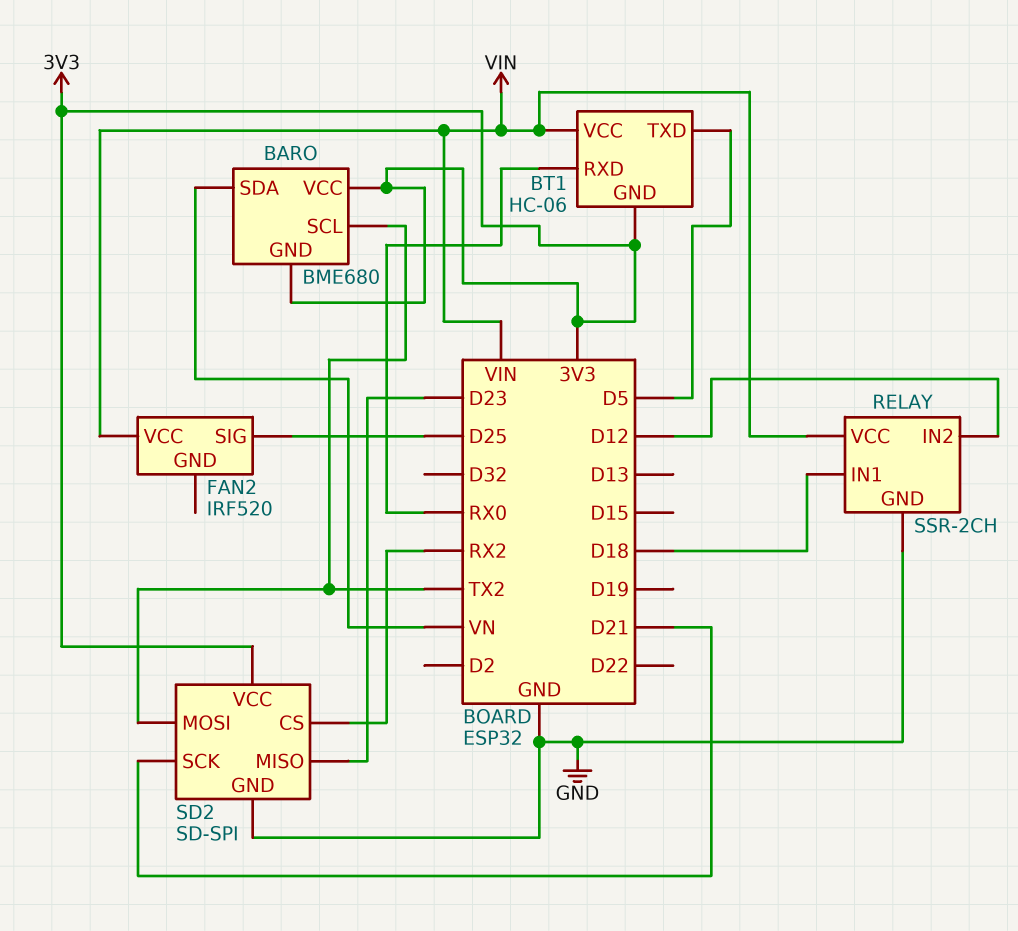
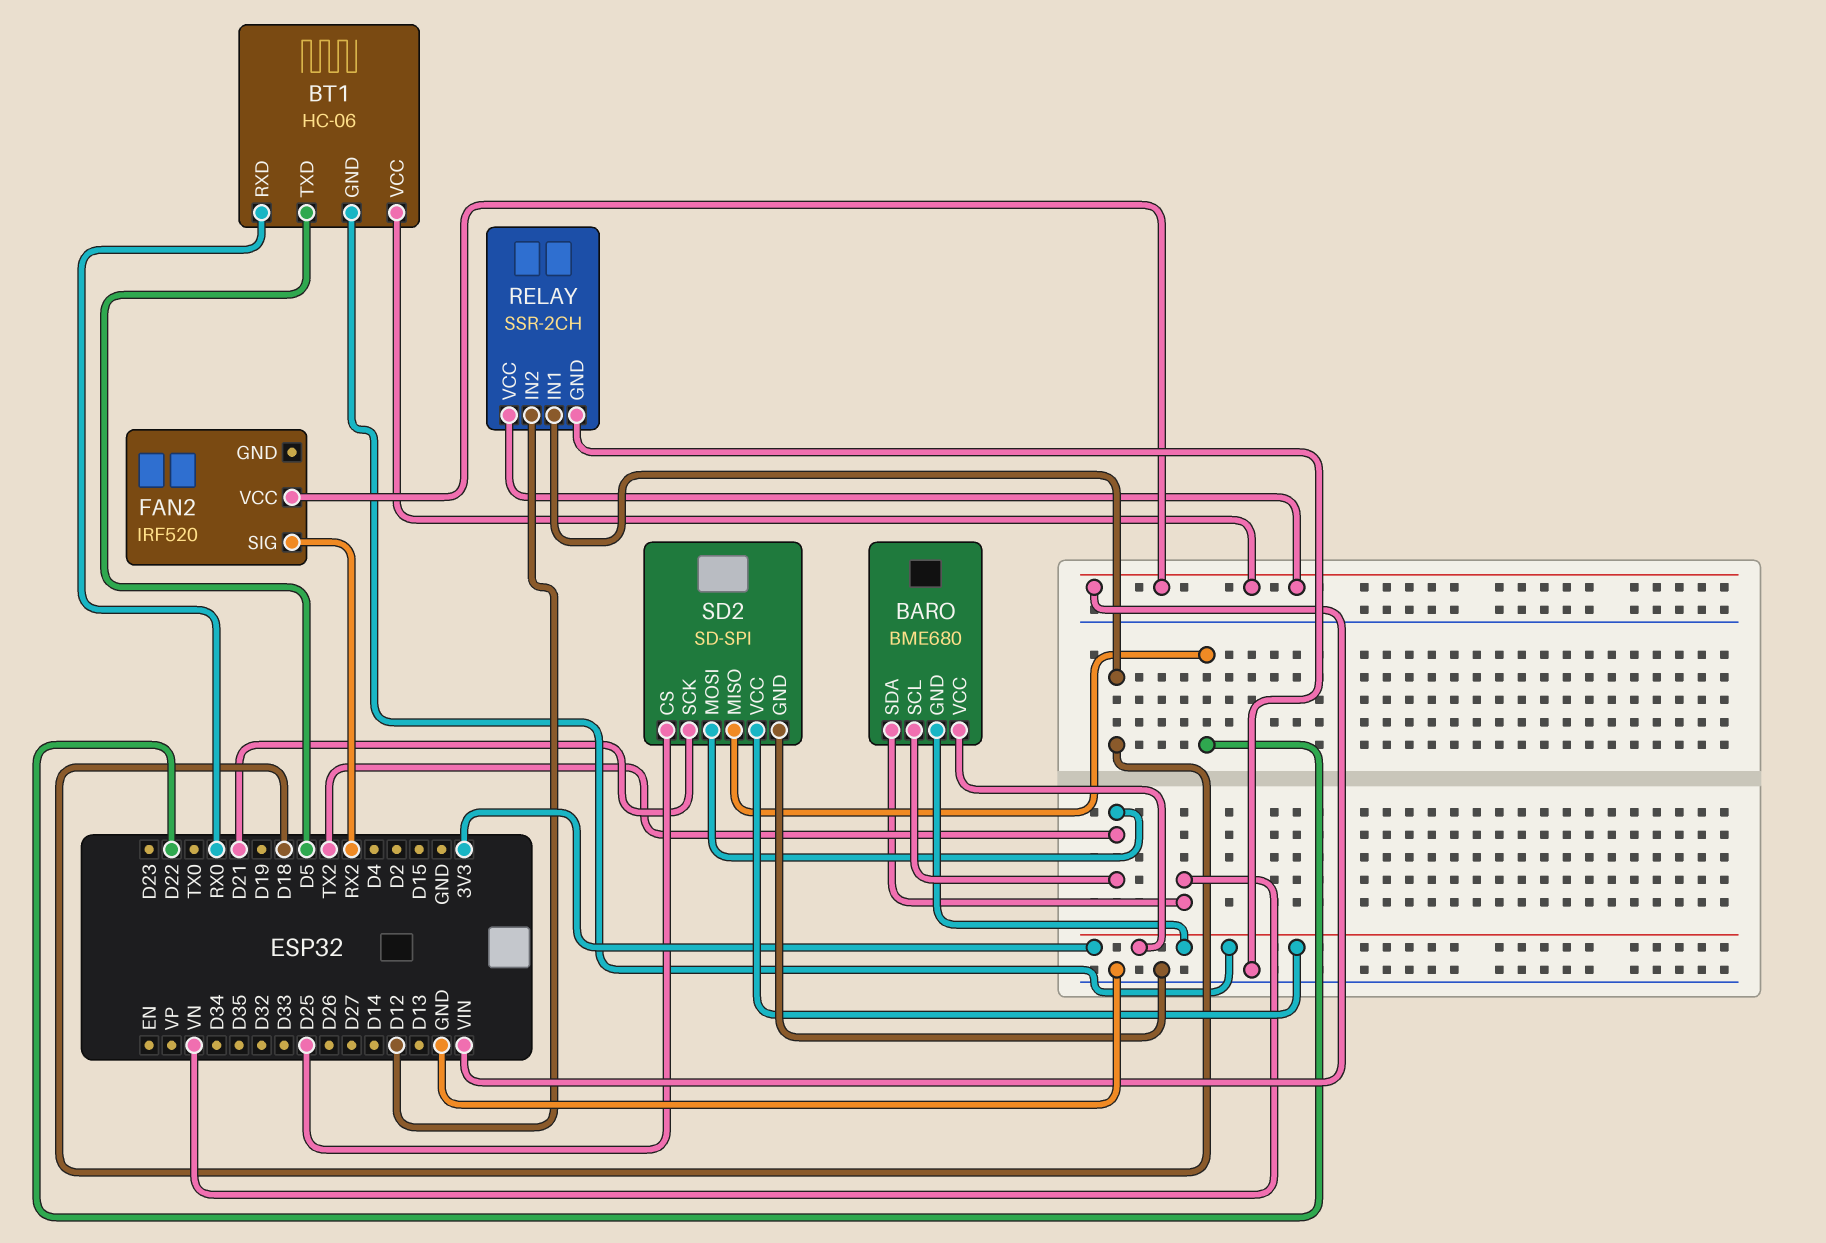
FAN2 pin SIG: D25 -> RX2
SD2 pin CS: RX2 -> D25
SD2 pin MISO: D23 -> D22

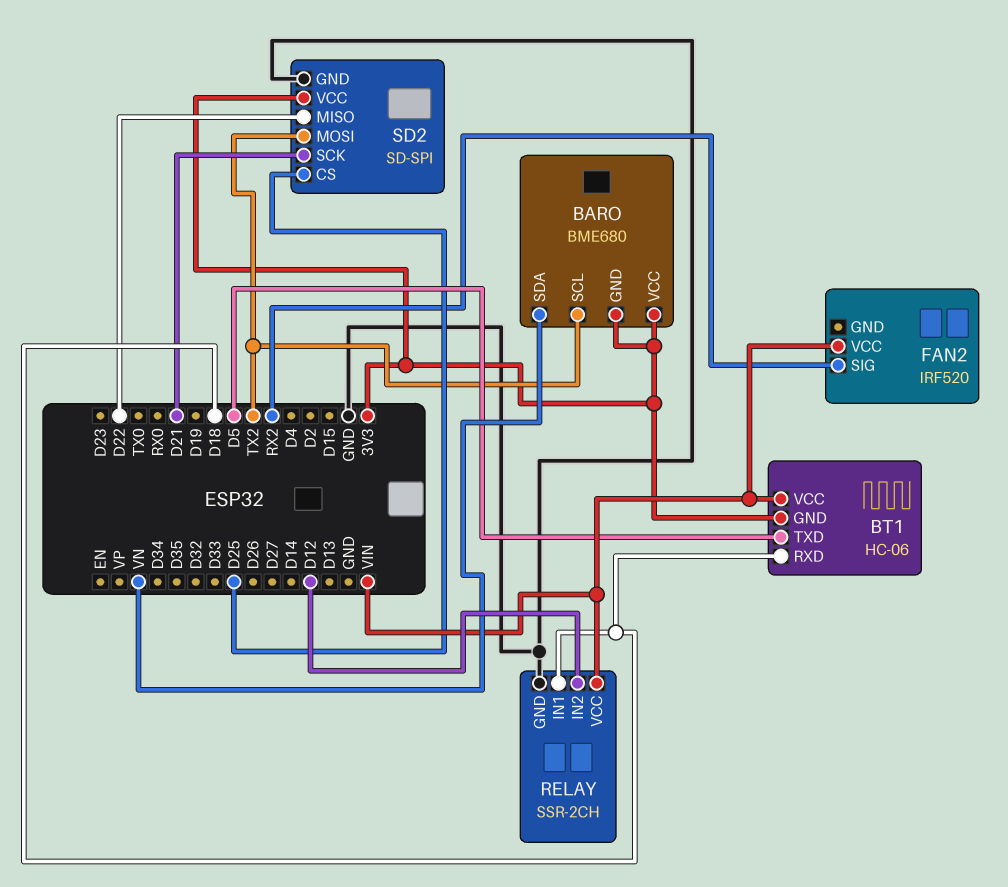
BT1 pin RXD: RX0 -> D18

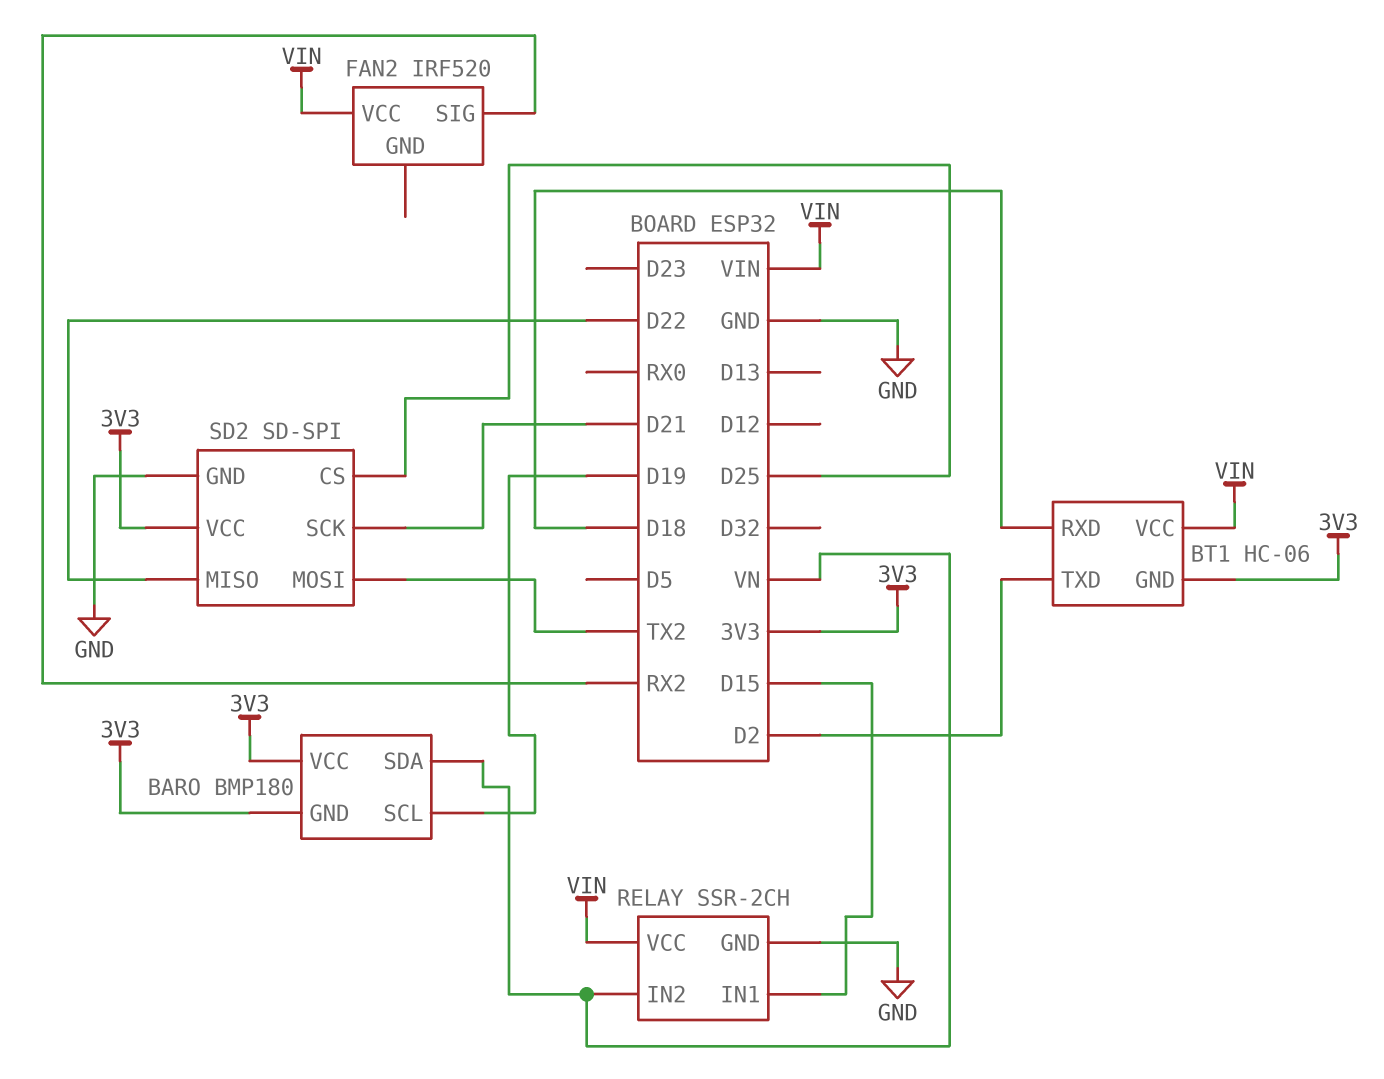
BARO: BME680 -> BMP180
BARO pin SCL: TX2 -> D19
BT1 pin TXD: D5 -> D2
RELAY pin IN1: D18 -> D15
RELAY pin IN2: D12 -> VN

